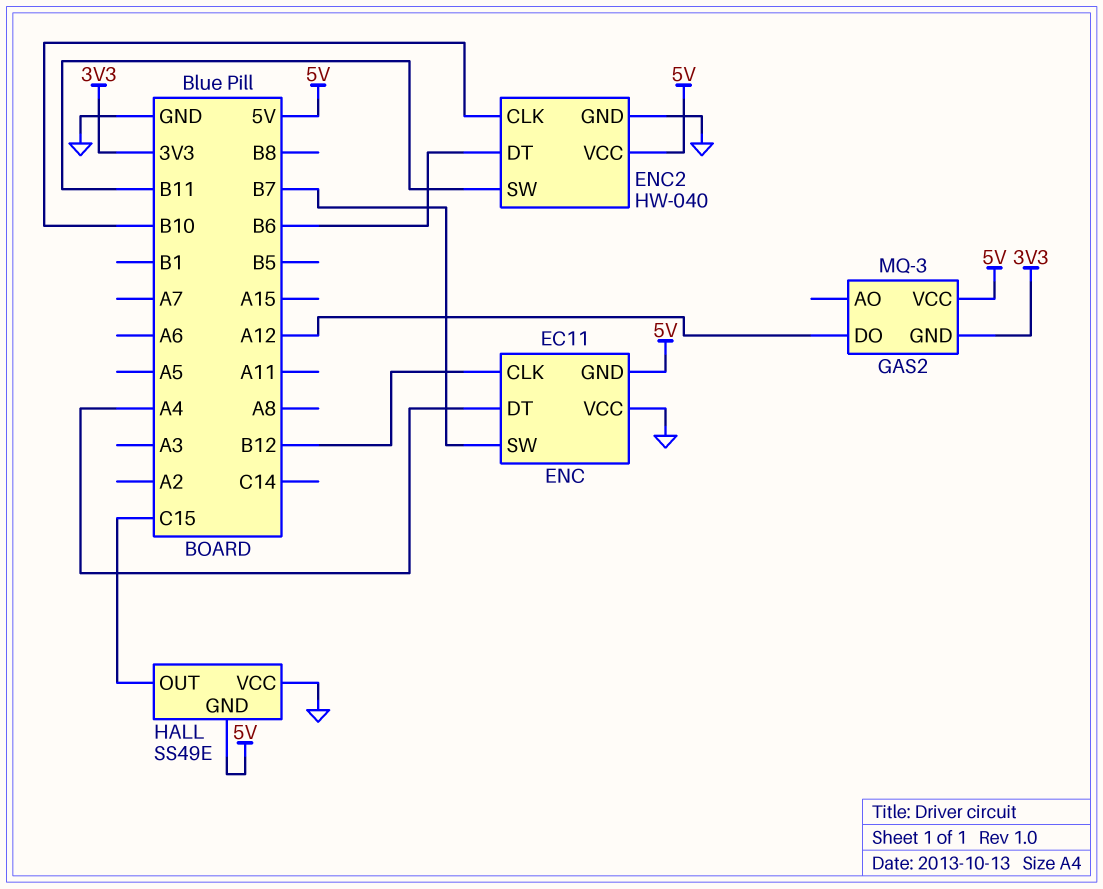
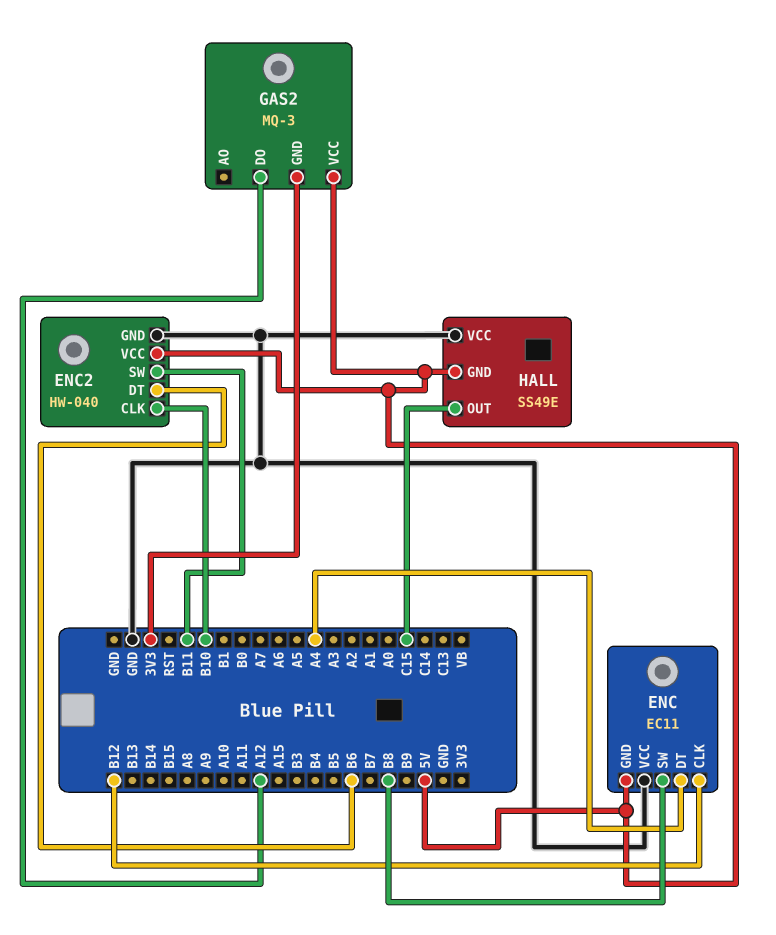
ENC pin SW: B7 -> B8

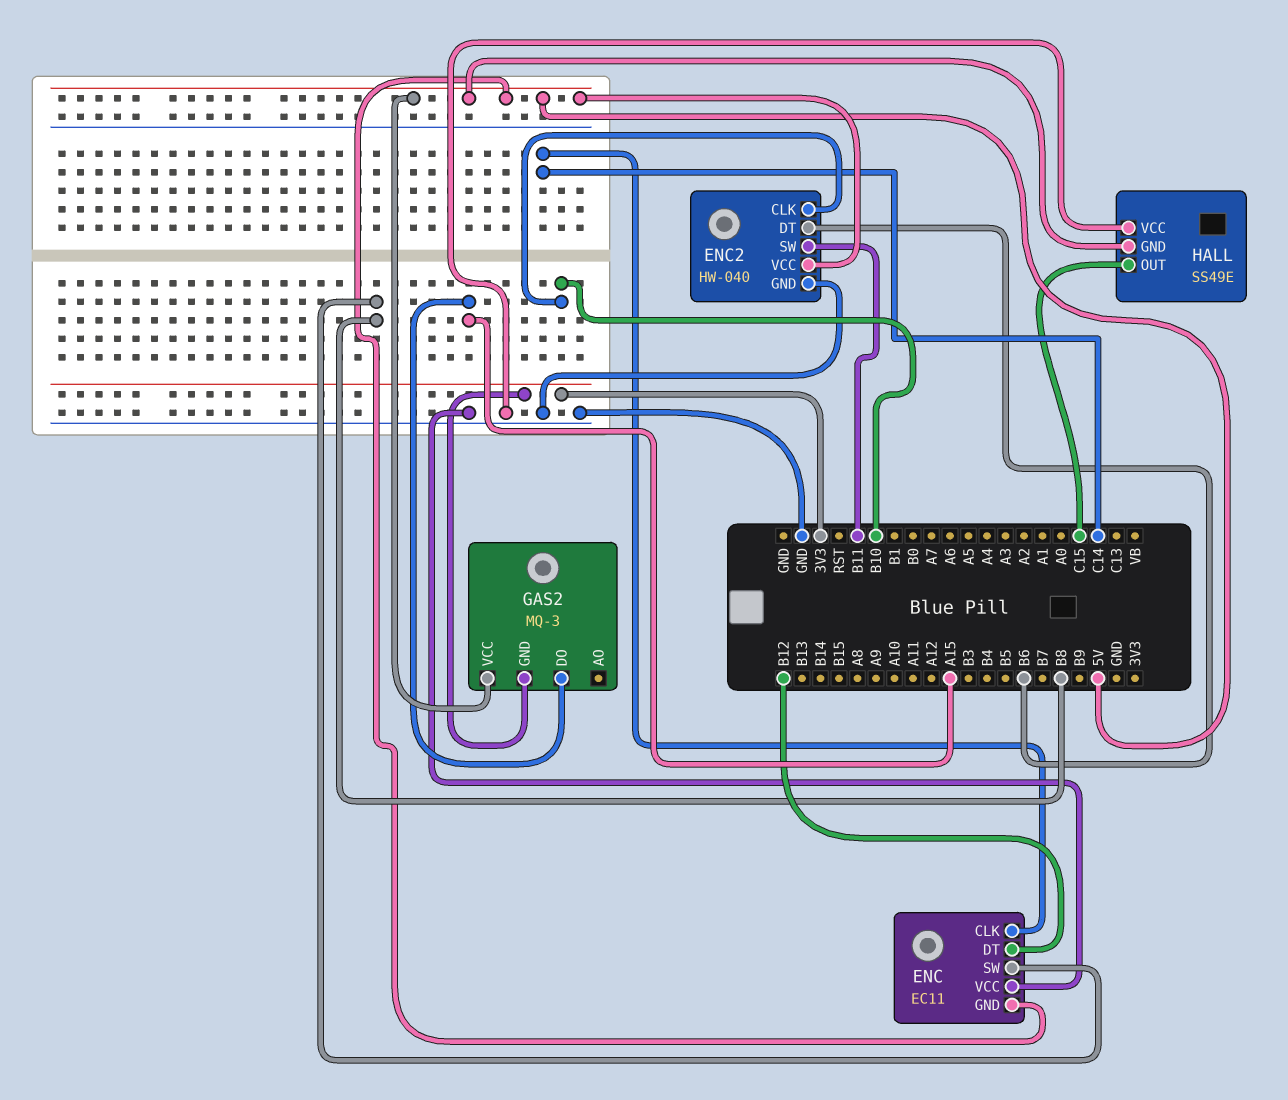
ENC pin CLK: B12 -> C14
ENC pin DT: A4 -> B12
GAS2 pin DO: A12 -> A15

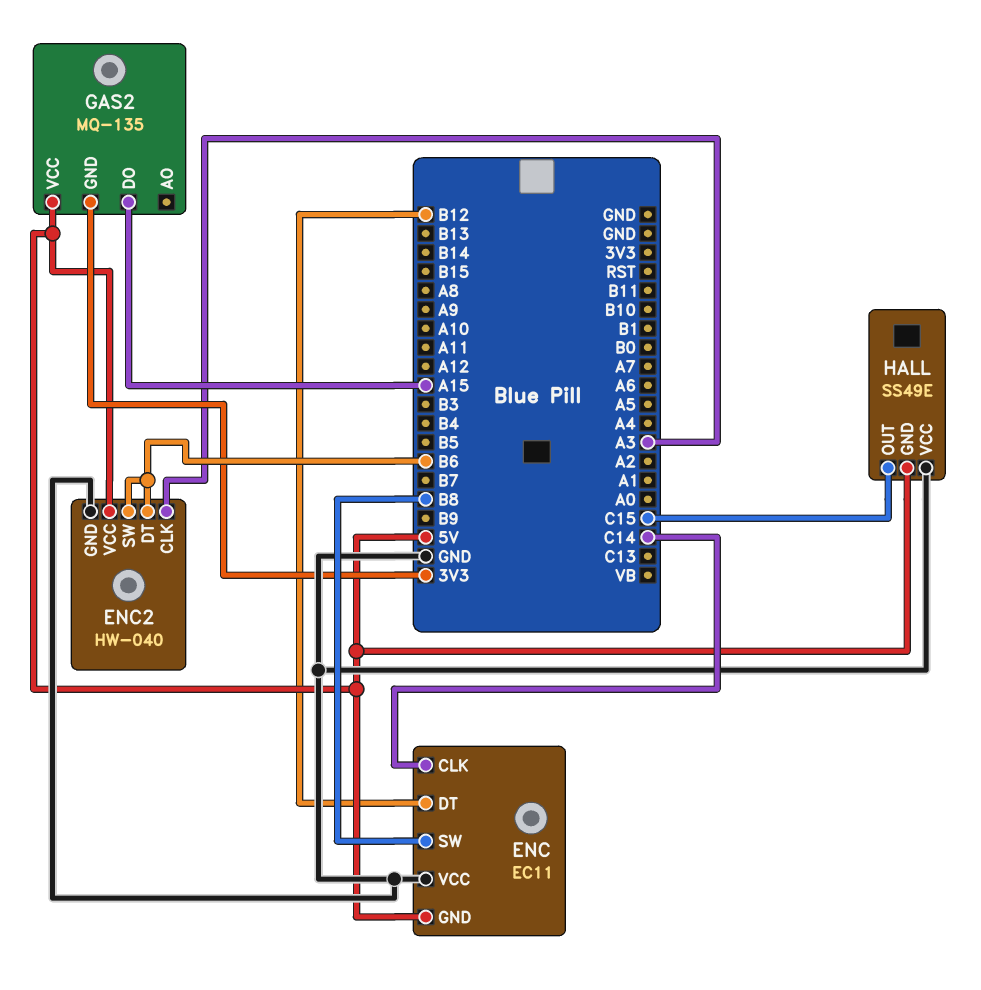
ENC2 pin CLK: B10 -> A3
ENC2 pin SW: B11 -> B6
GAS2: MQ-3 -> MQ-135

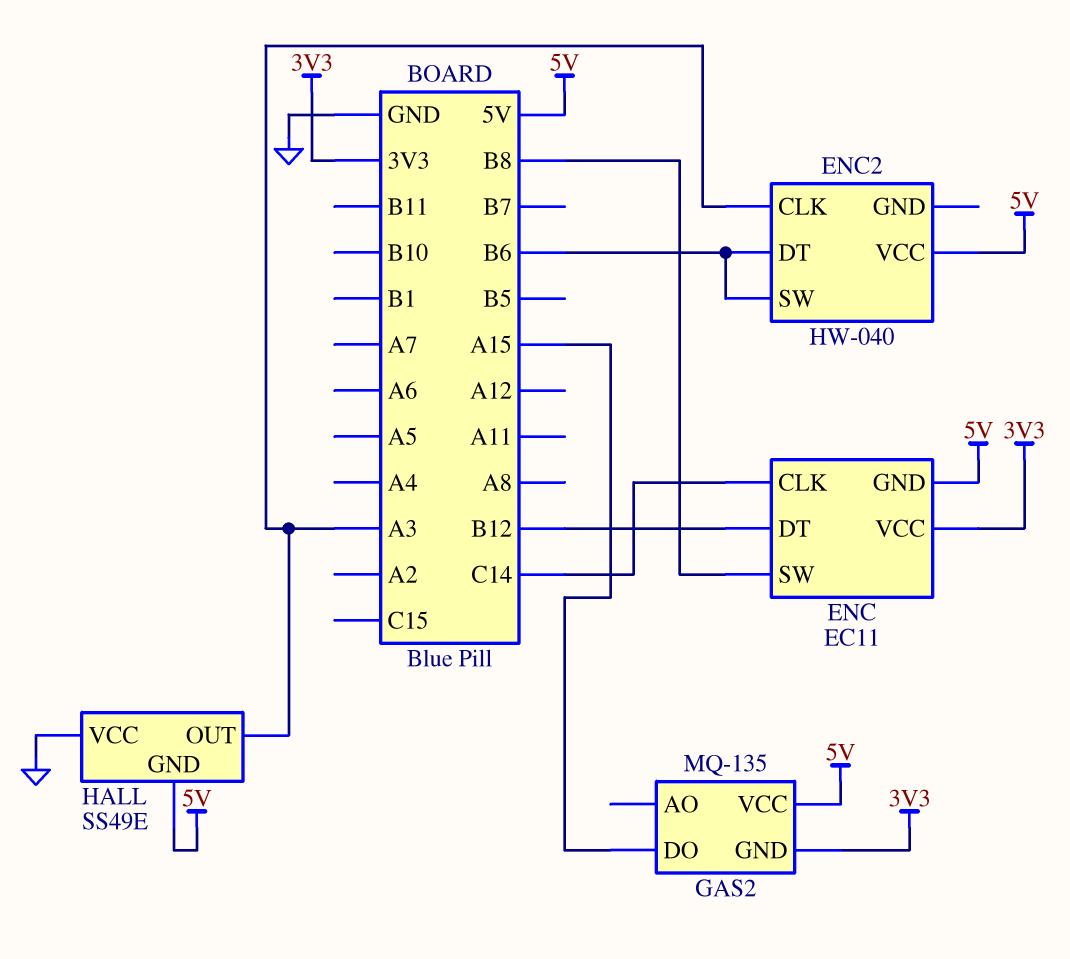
ENC pin VCC: GND -> 3V3
ENC2 pin GND: GND -> none
HALL pin OUT: C15 -> A3

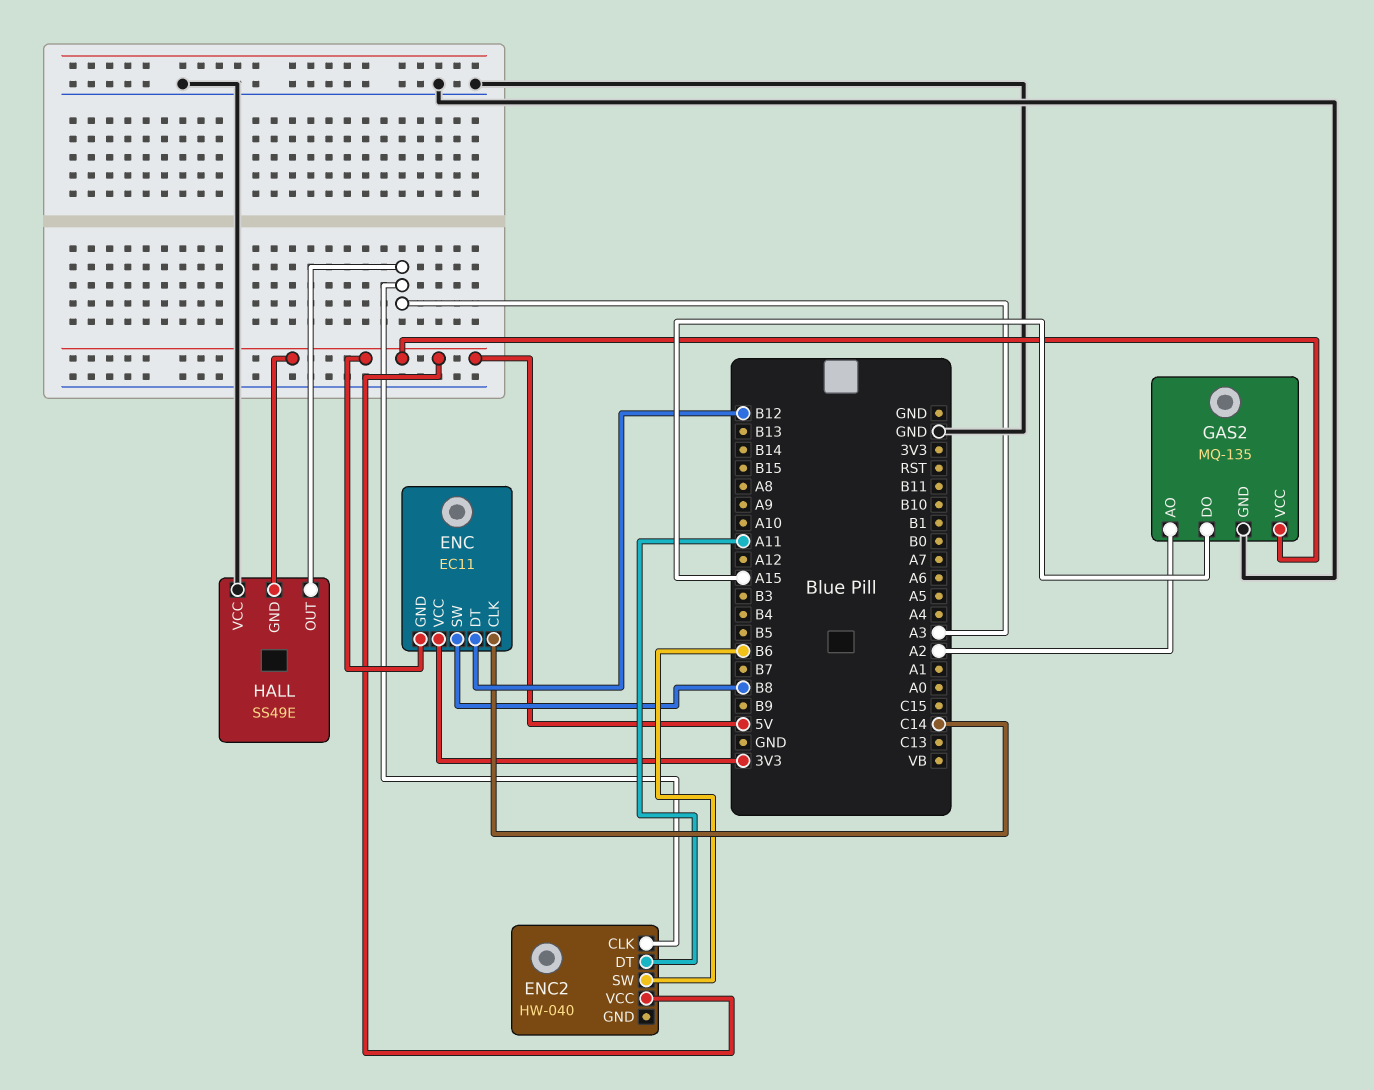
ENC2 pin DT: B6 -> A11
GAS2 pin AO: none -> A2
GAS2 pin GND: 3V3 -> GND

